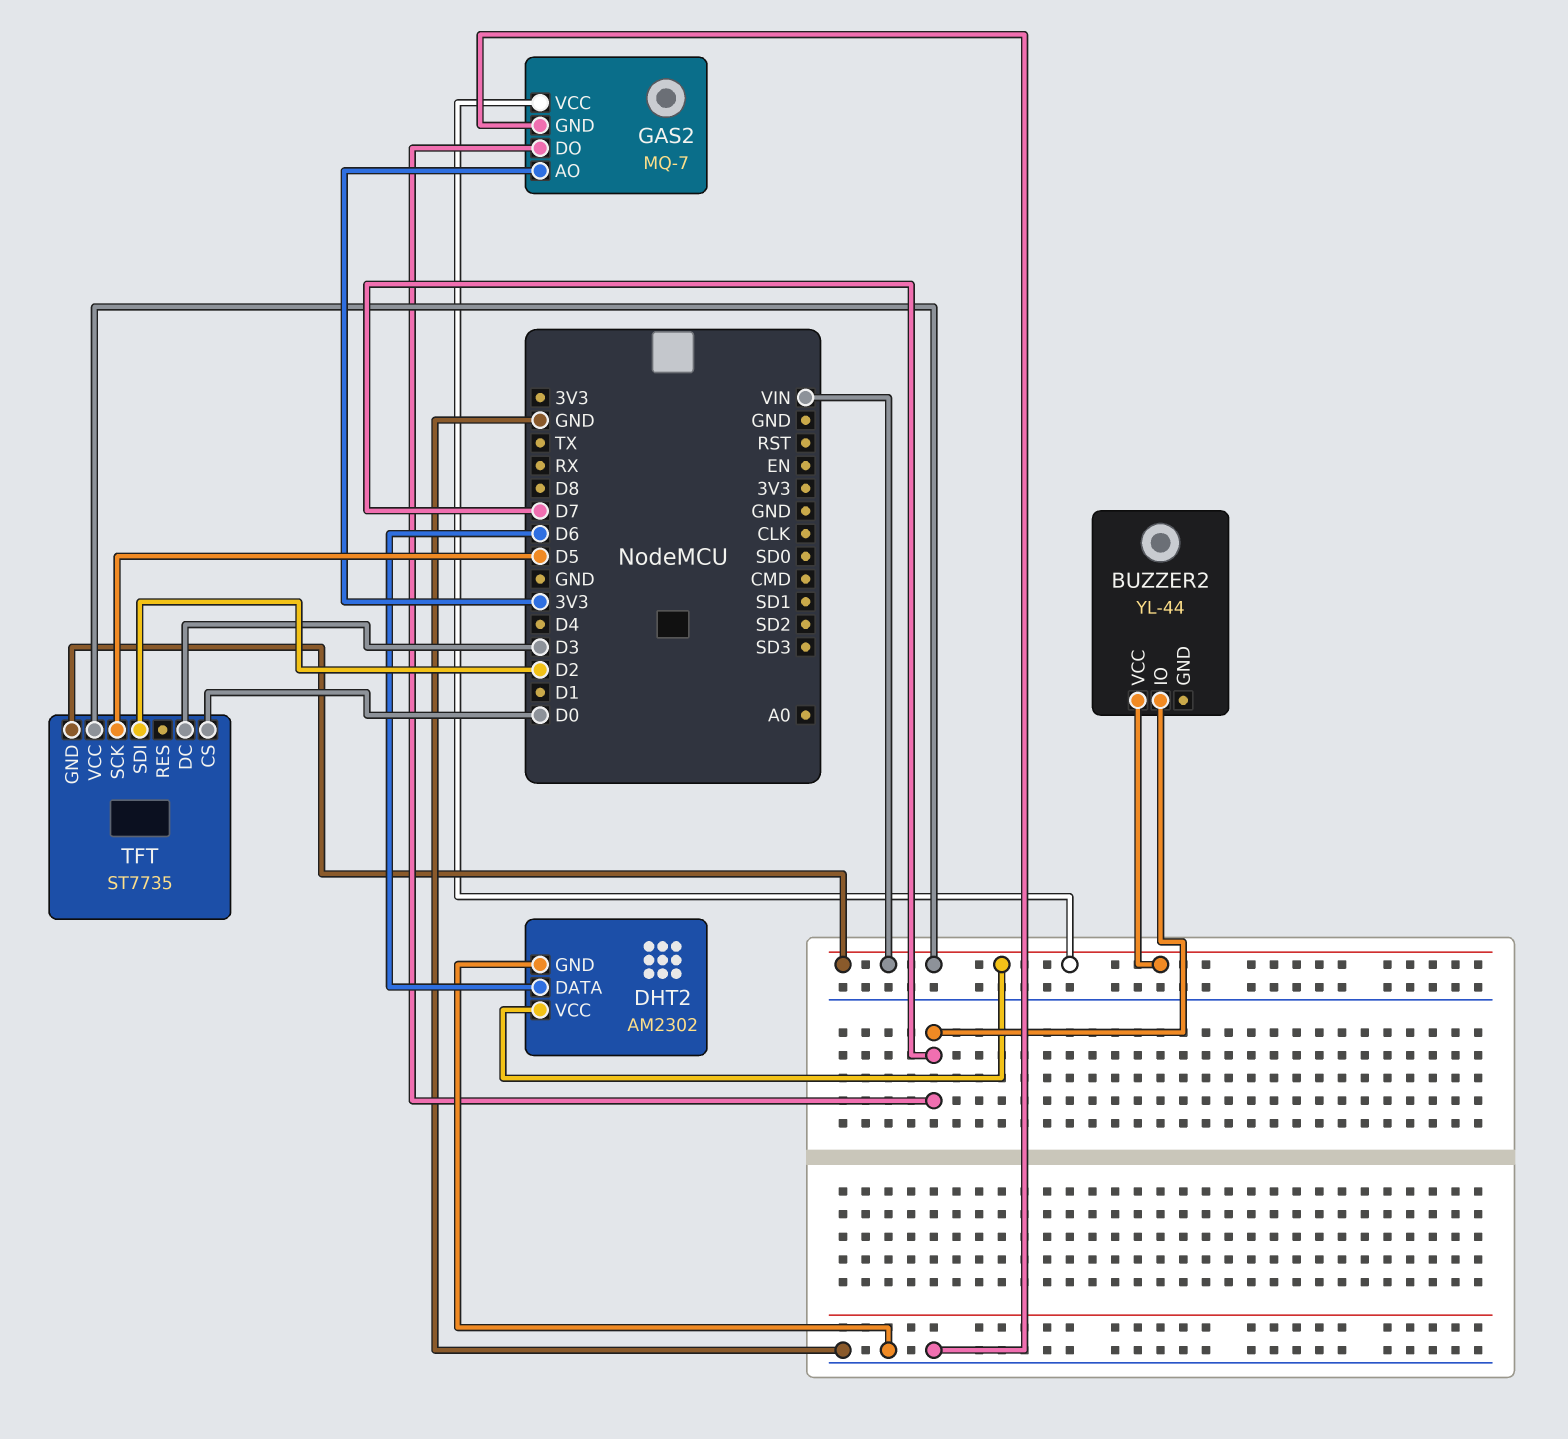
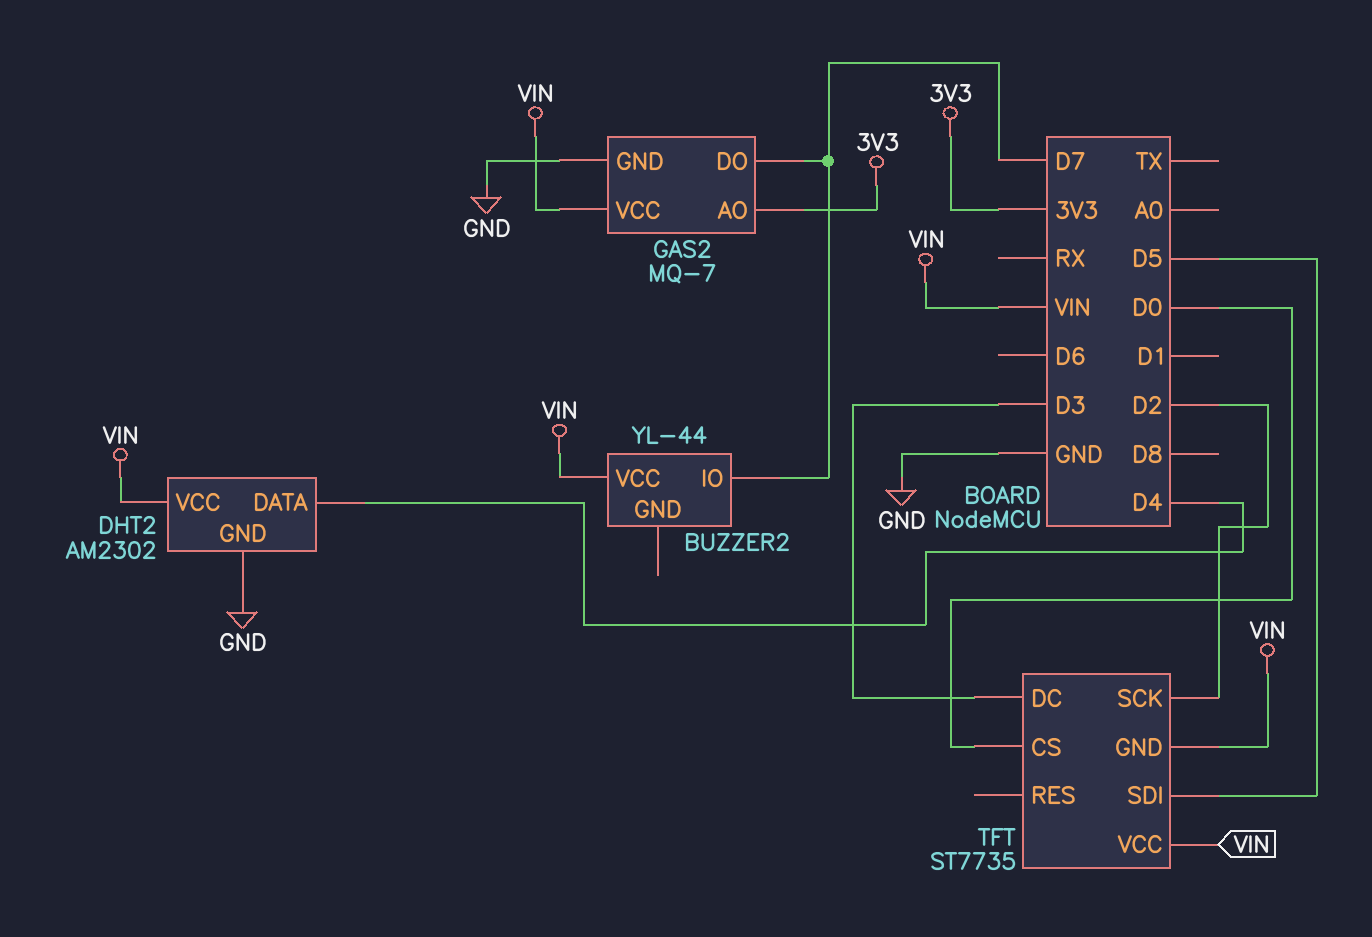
DHT2 pin DATA: D6 -> D4
TFT pin SCK: D5 -> D2
TFT pin SDI: D2 -> D5

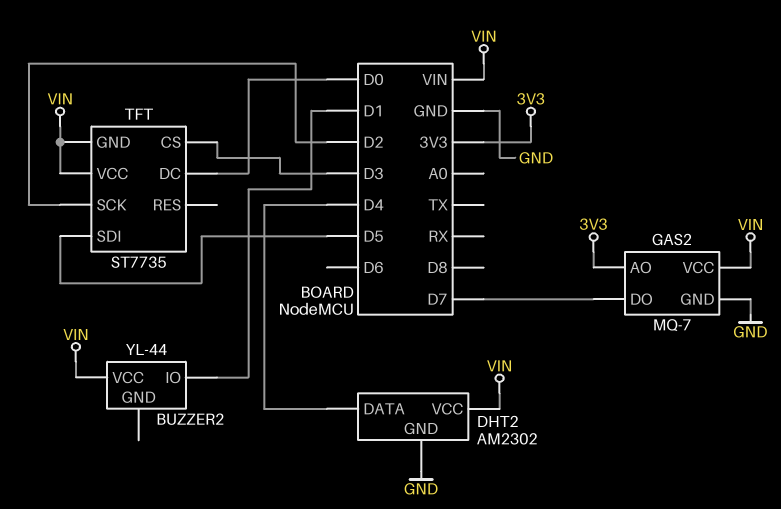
BUZZER2 pin IO: D7 -> D1
TFT pin CS: D0 -> D3
TFT pin DC: D3 -> D0

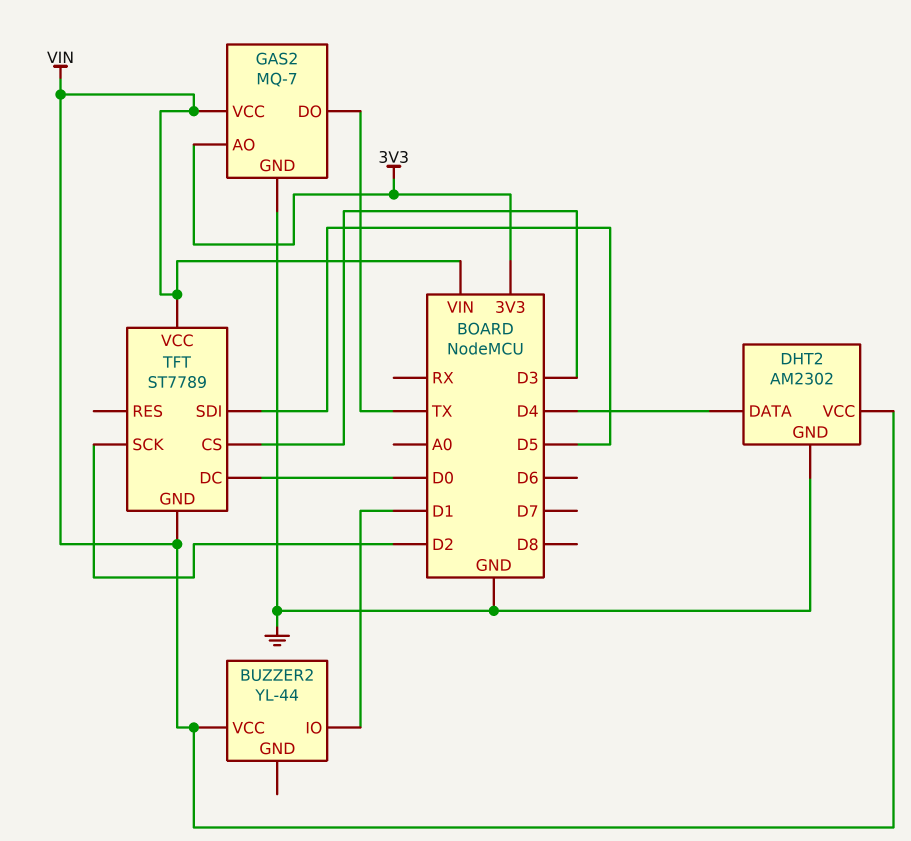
GAS2 pin DO: D7 -> TX
TFT: ST7735 -> ST7789

